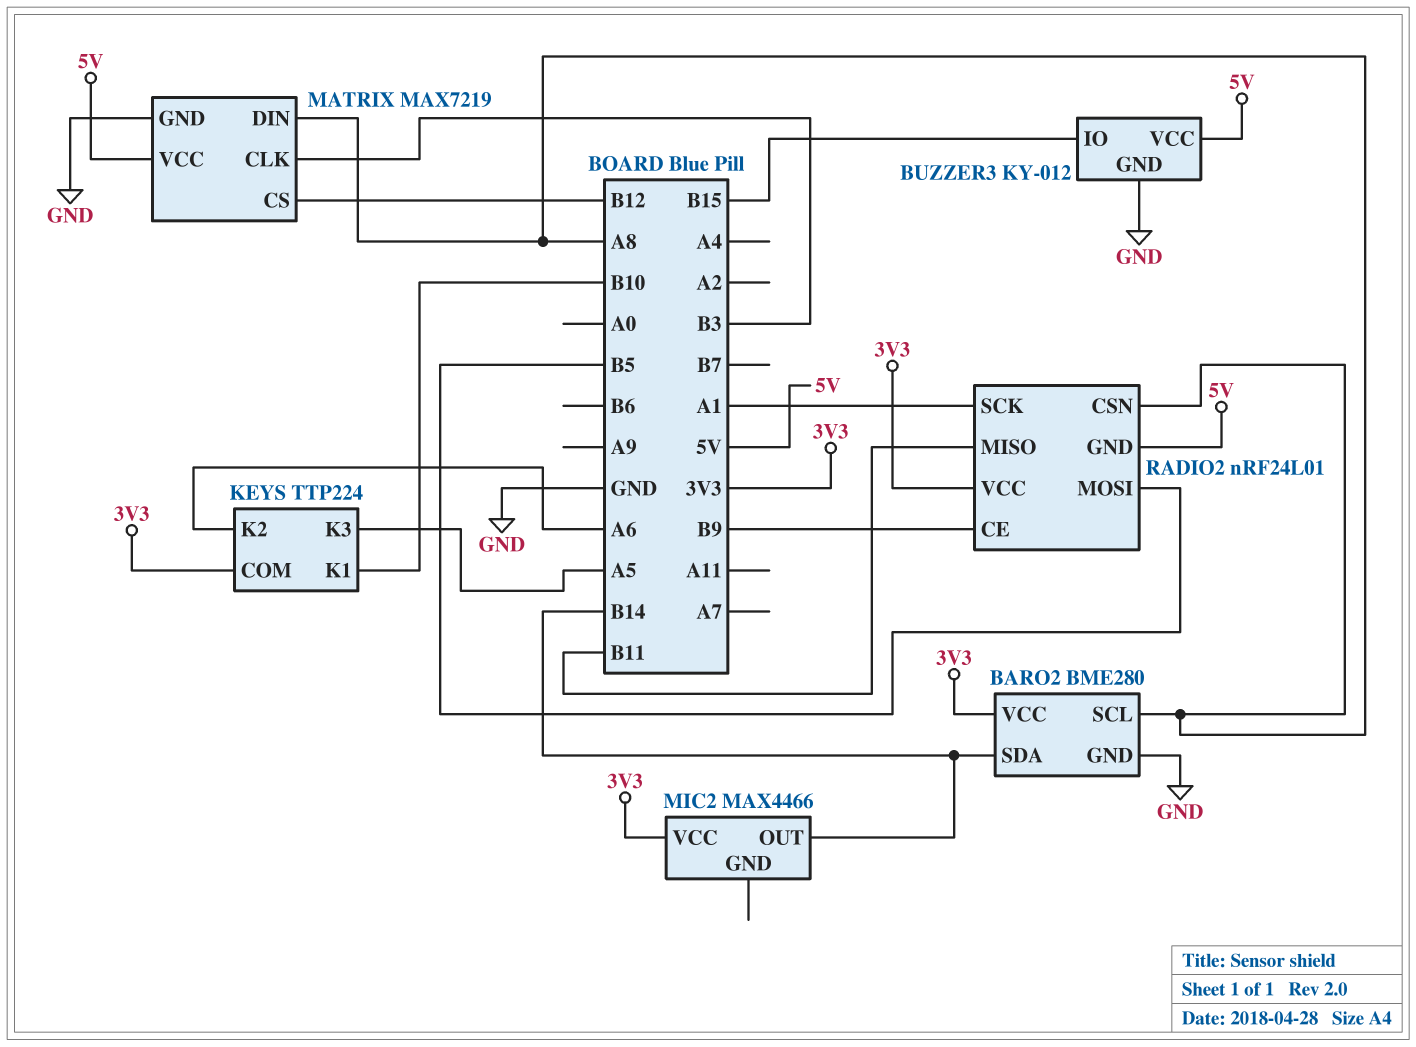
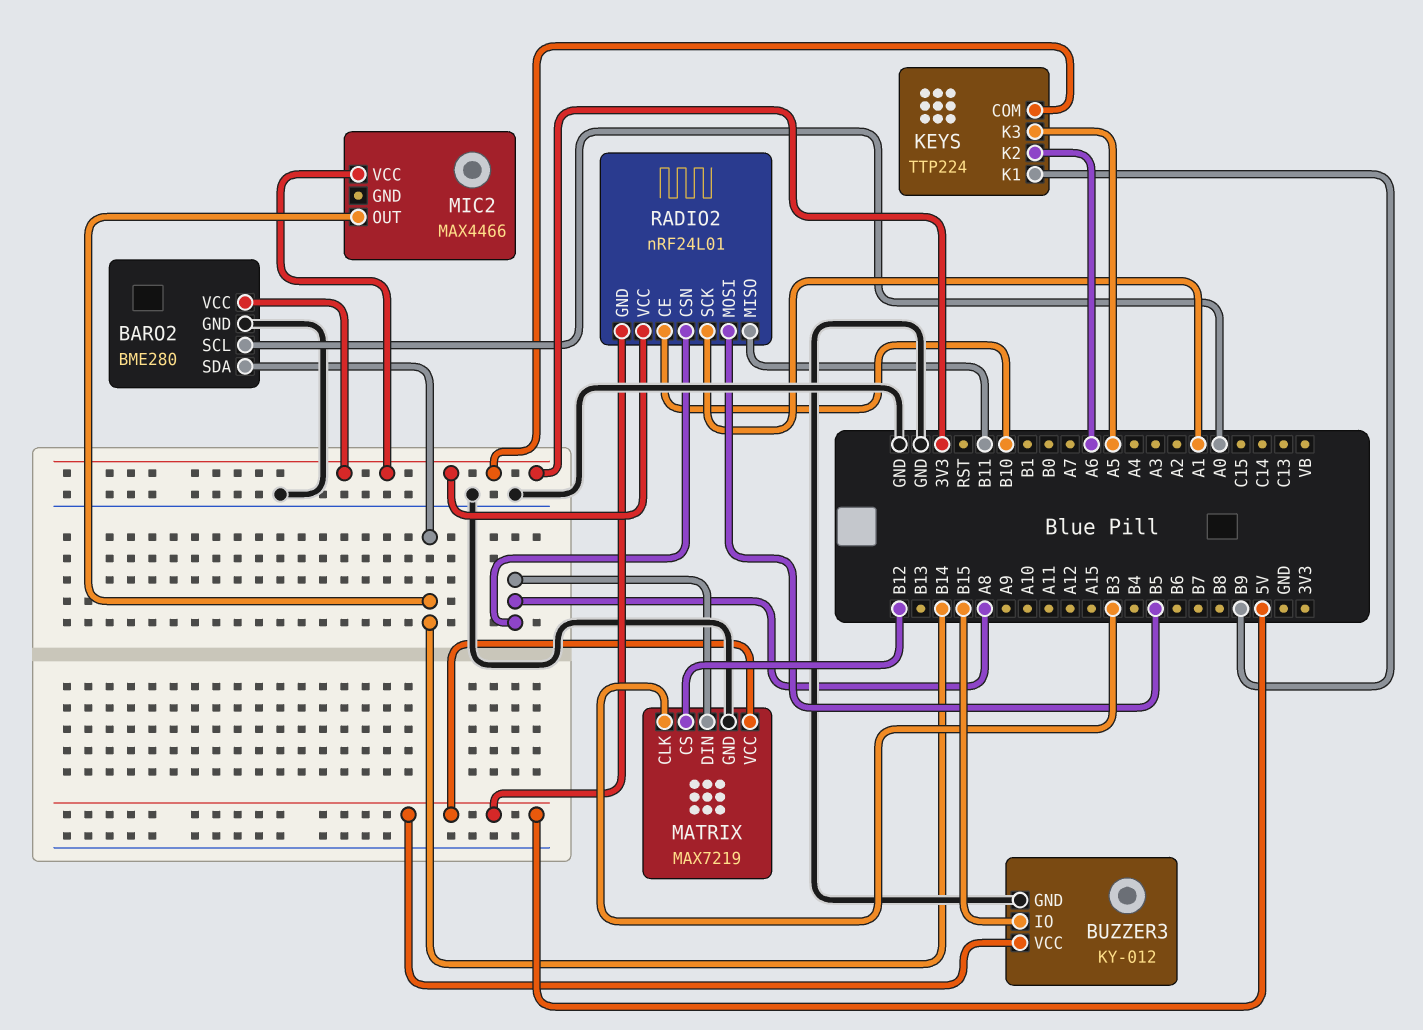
BARO2 pin SCL: A8 -> A0
KEYS pin K1: B10 -> B9
RADIO2 pin CE: B9 -> B10

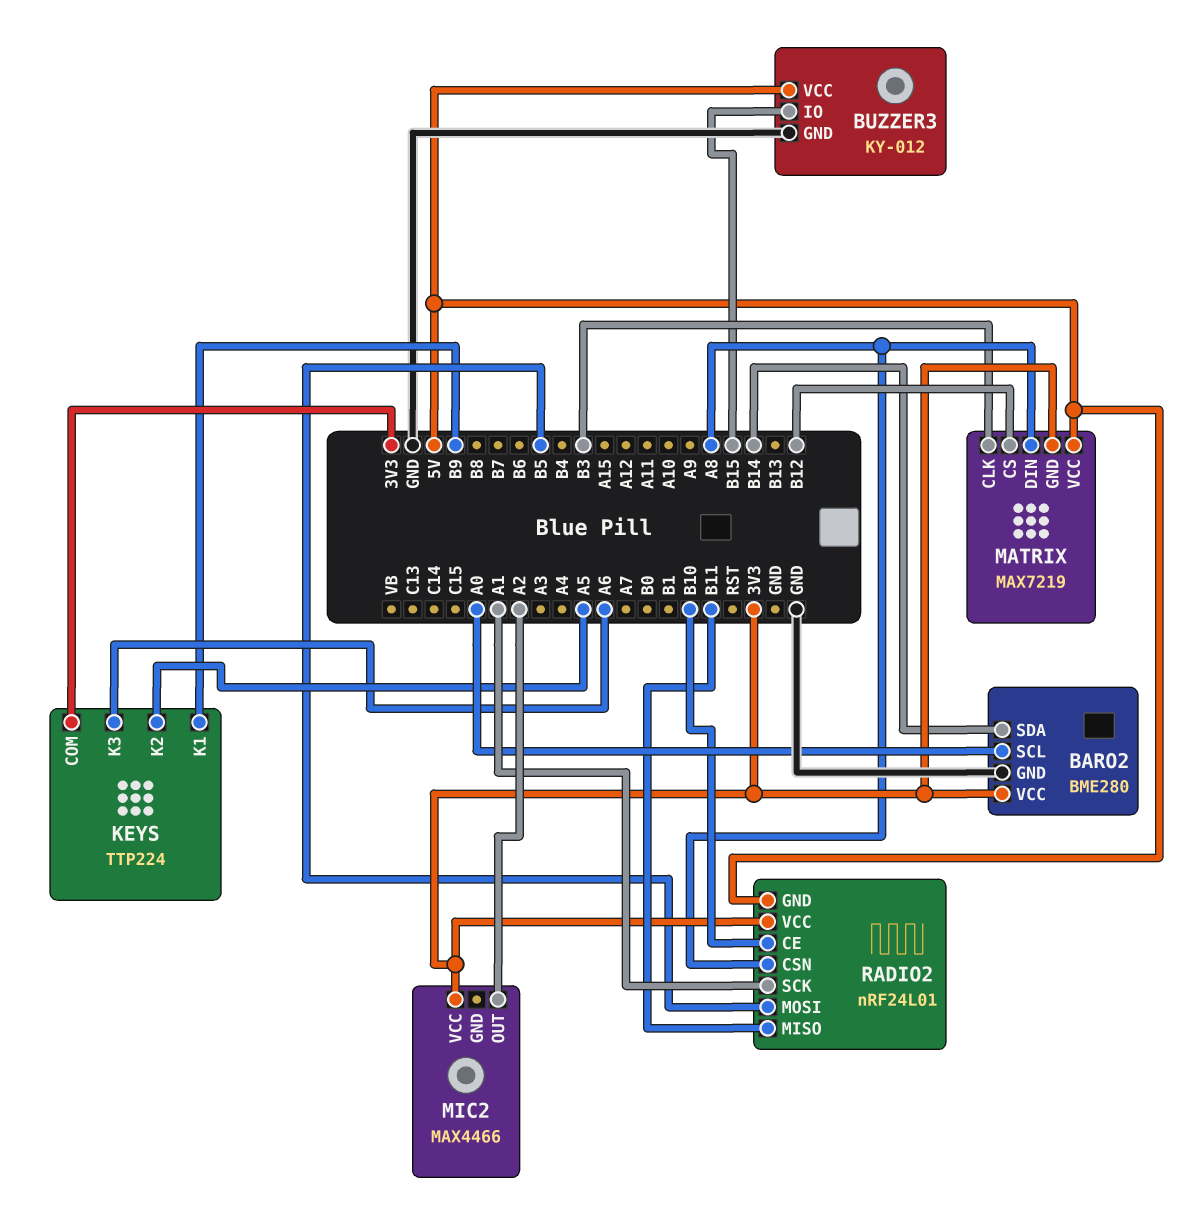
KEYS pin K2: A6 -> A5
KEYS pin K3: A5 -> A6
MATRIX pin GND: GND -> 3V3
MIC2 pin OUT: B14 -> A2

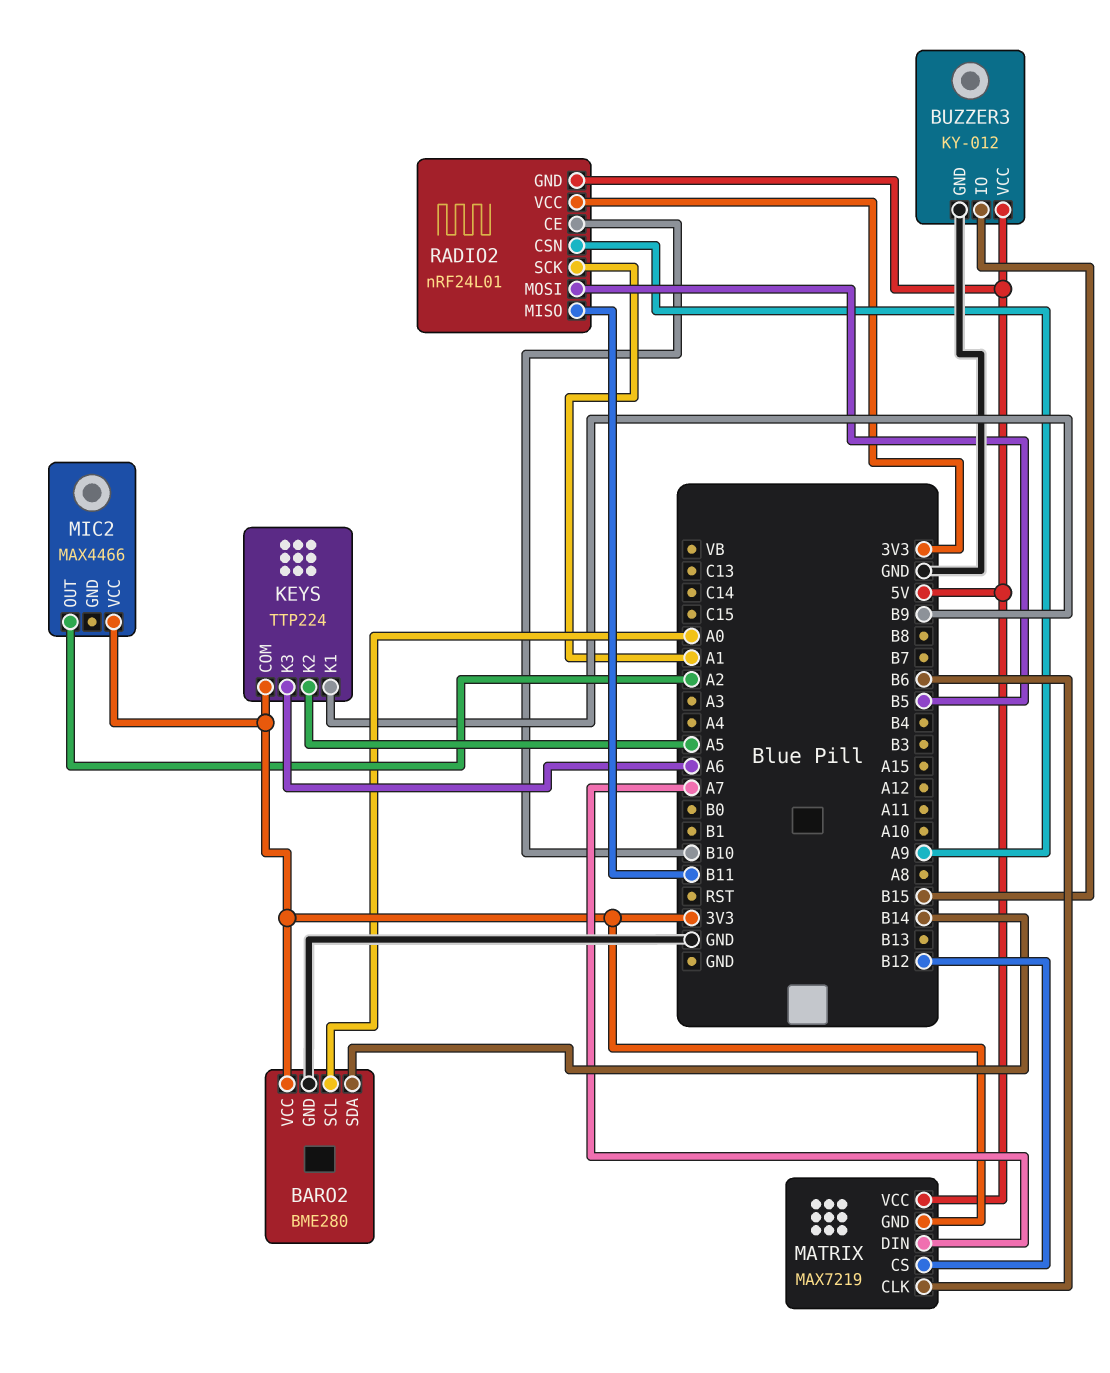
MATRIX pin CLK: B3 -> B6
MATRIX pin DIN: A8 -> A7
RADIO2 pin CSN: A8 -> A9

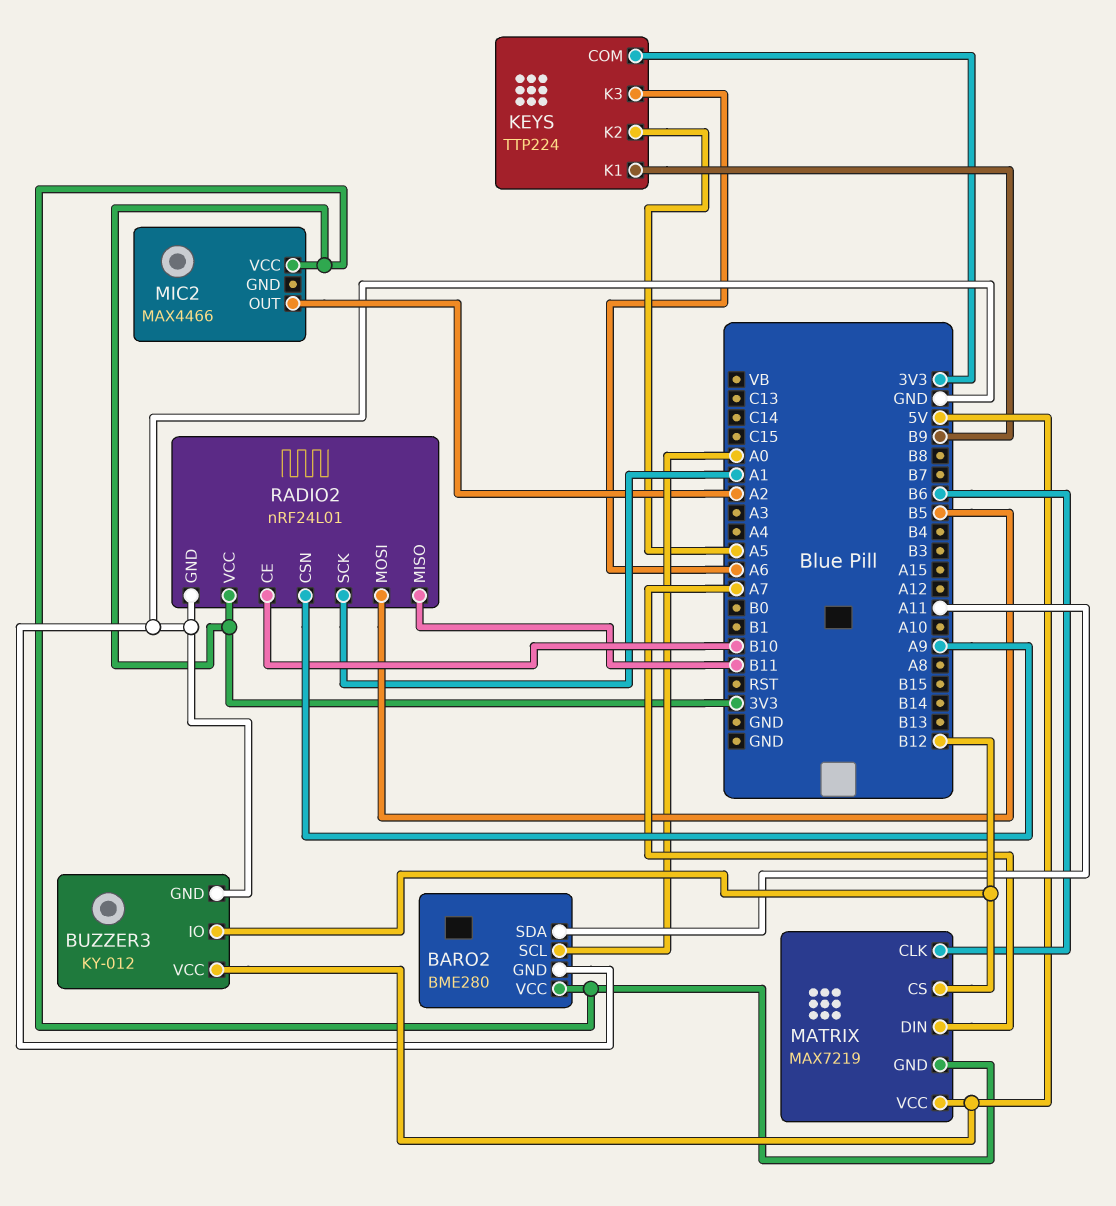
BARO2 pin SDA: B14 -> A11
BUZZER3 pin IO: B15 -> B12
RADIO2 pin GND: 5V -> GND

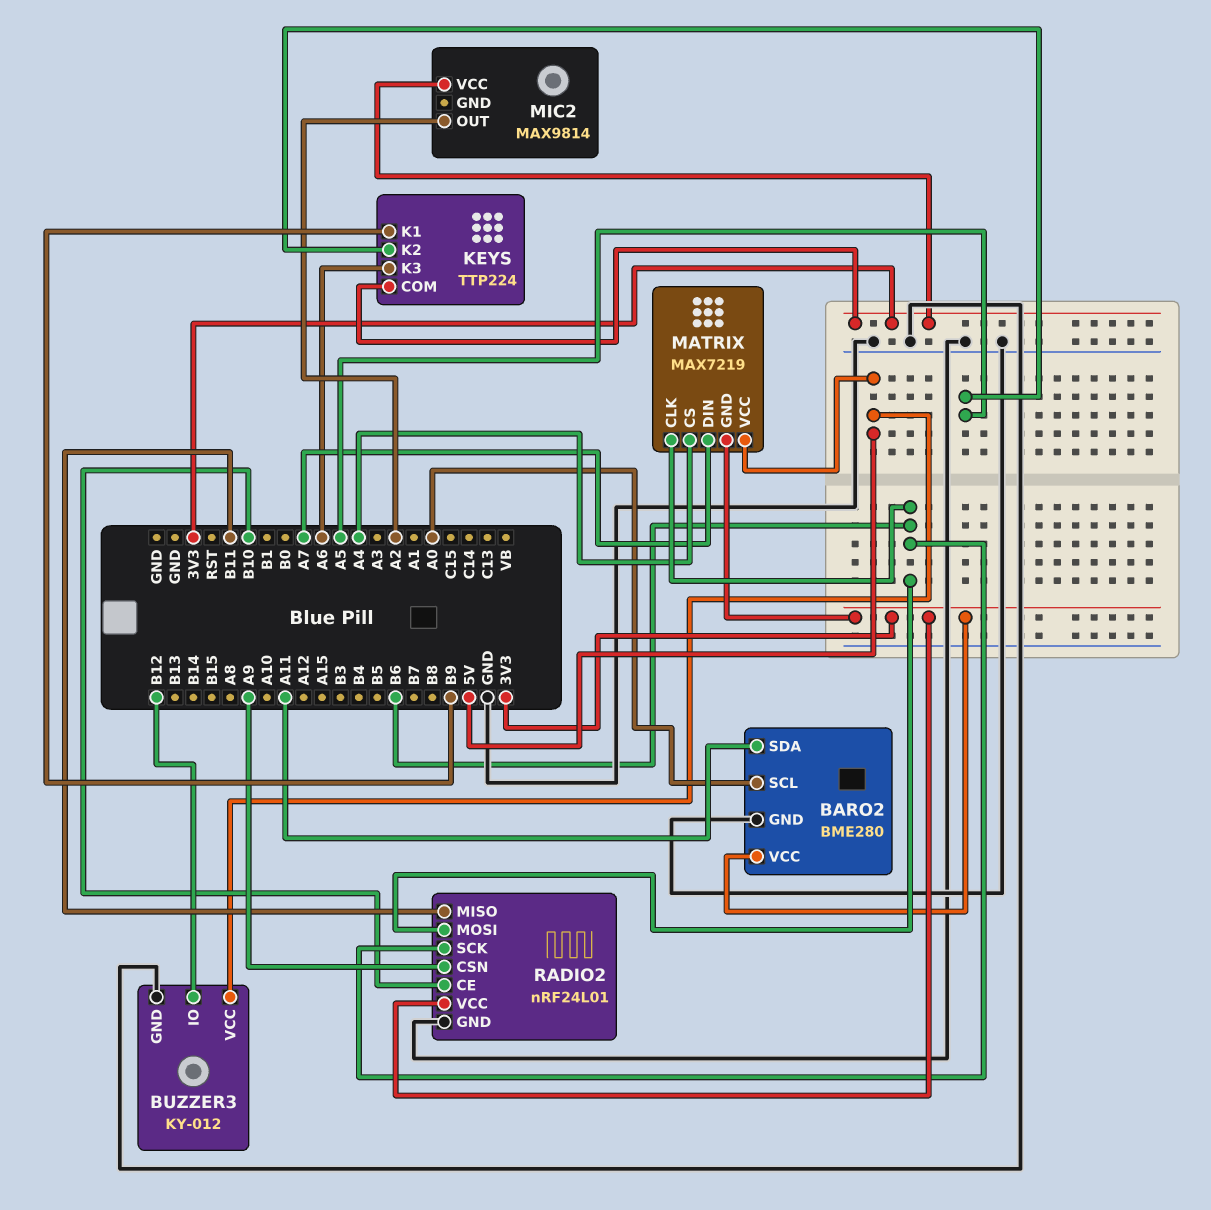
MATRIX pin CS: B12 -> A4
MIC2: MAX4466 -> MAX9814
RADIO2 pin MOSI: B5 -> B6
RADIO2 pin SCK: A1 -> B6

